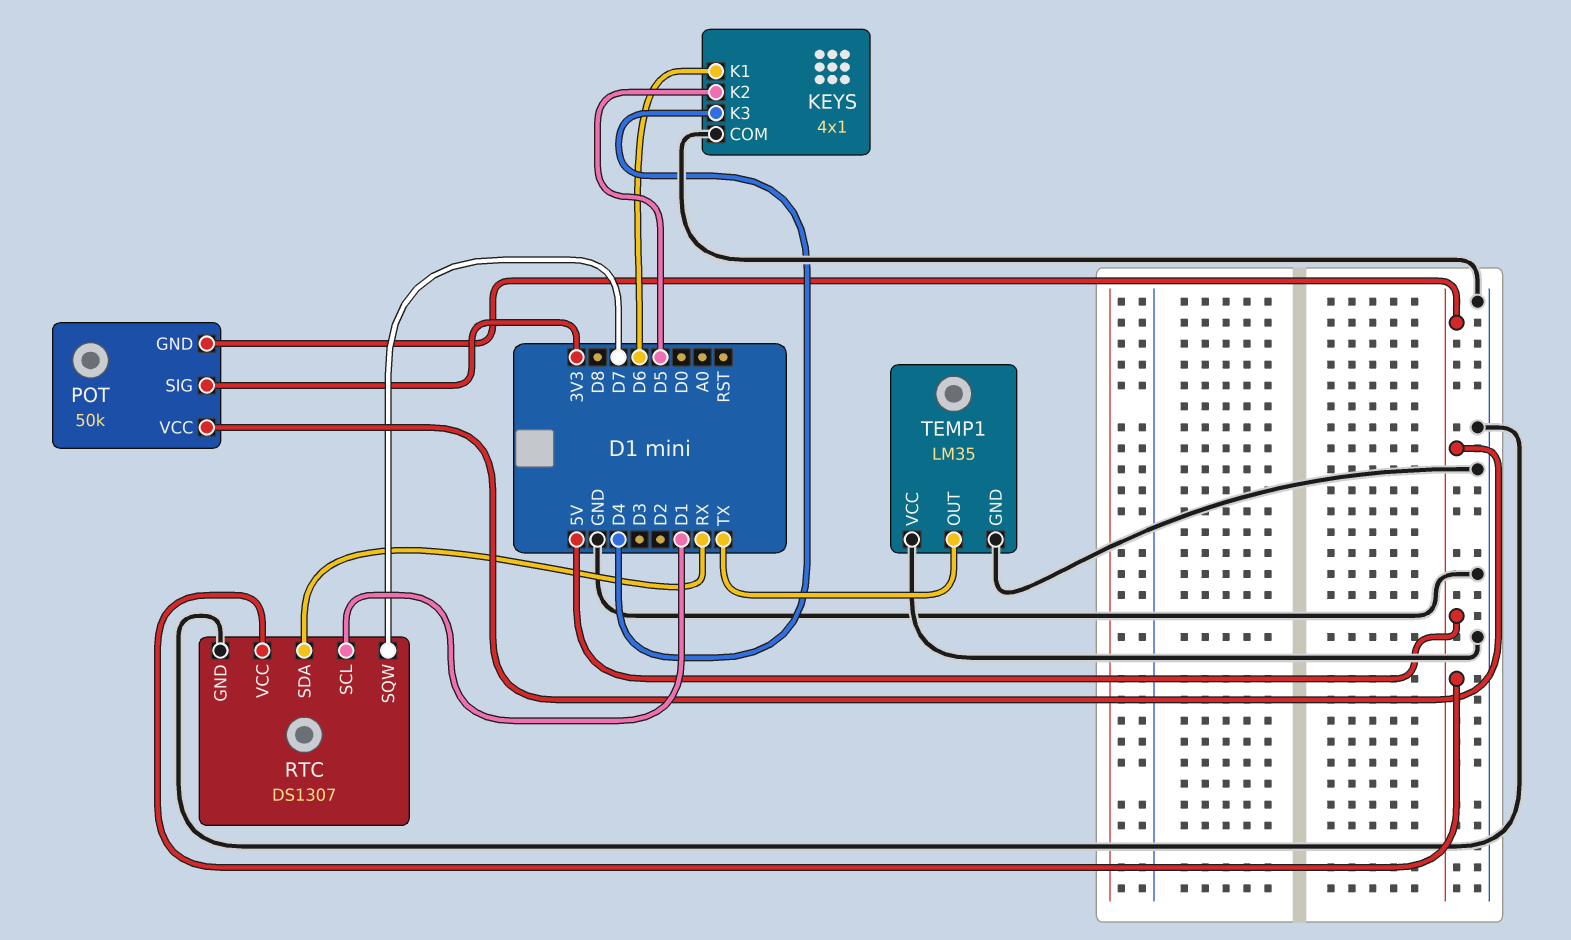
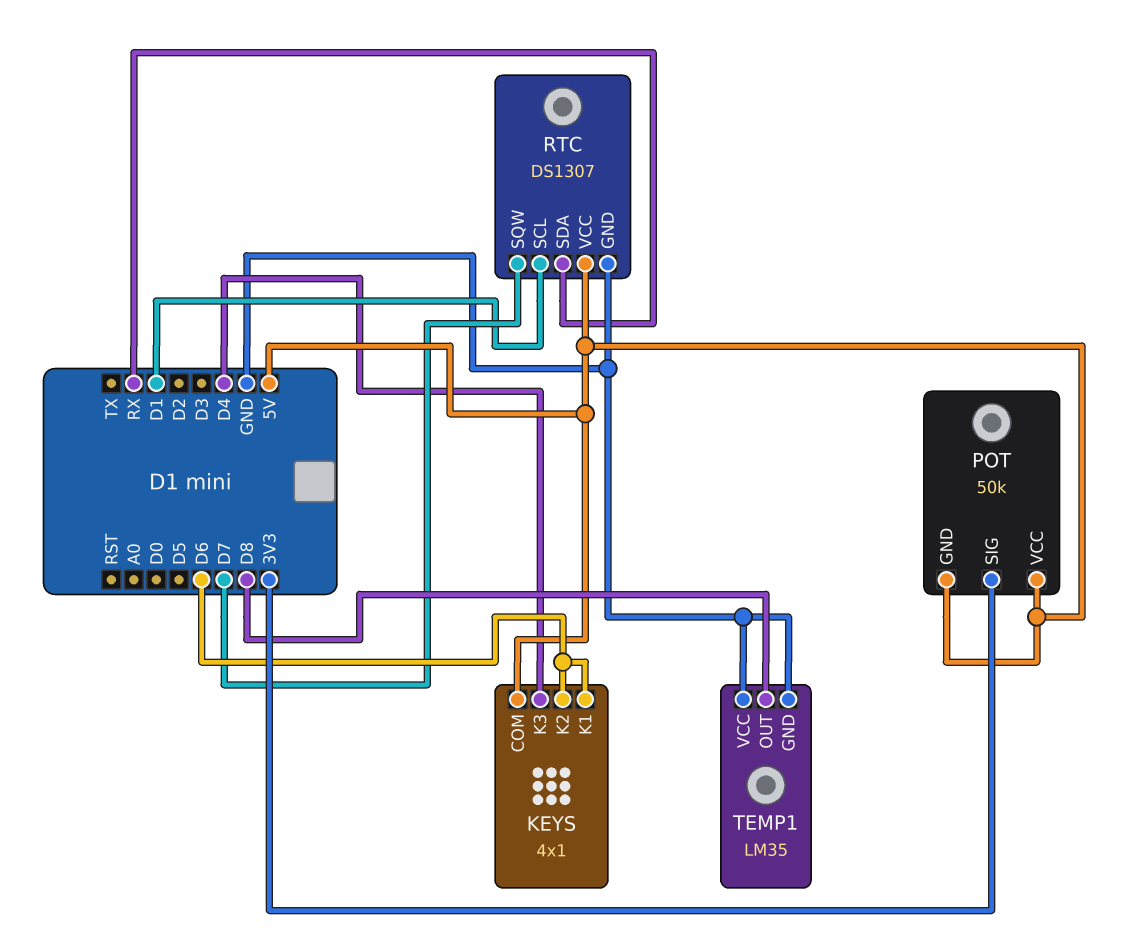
KEYS pin COM: GND -> 5V
KEYS pin K2: D5 -> D6
TEMP1 pin OUT: TX -> D8

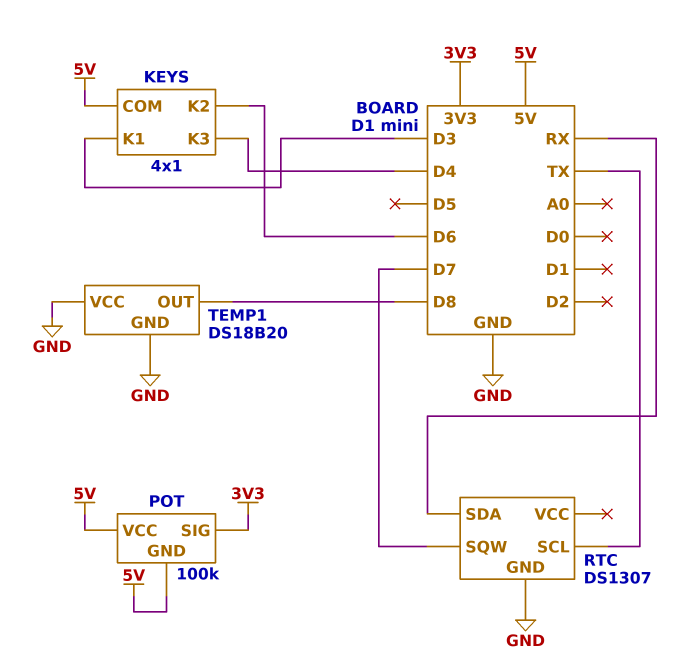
KEYS pin K1: D6 -> D3
POT: 50k -> 100k
RTC pin SCL: D1 -> TX
RTC pin VCC: 5V -> none
TEMP1: LM35 -> DS18B20

